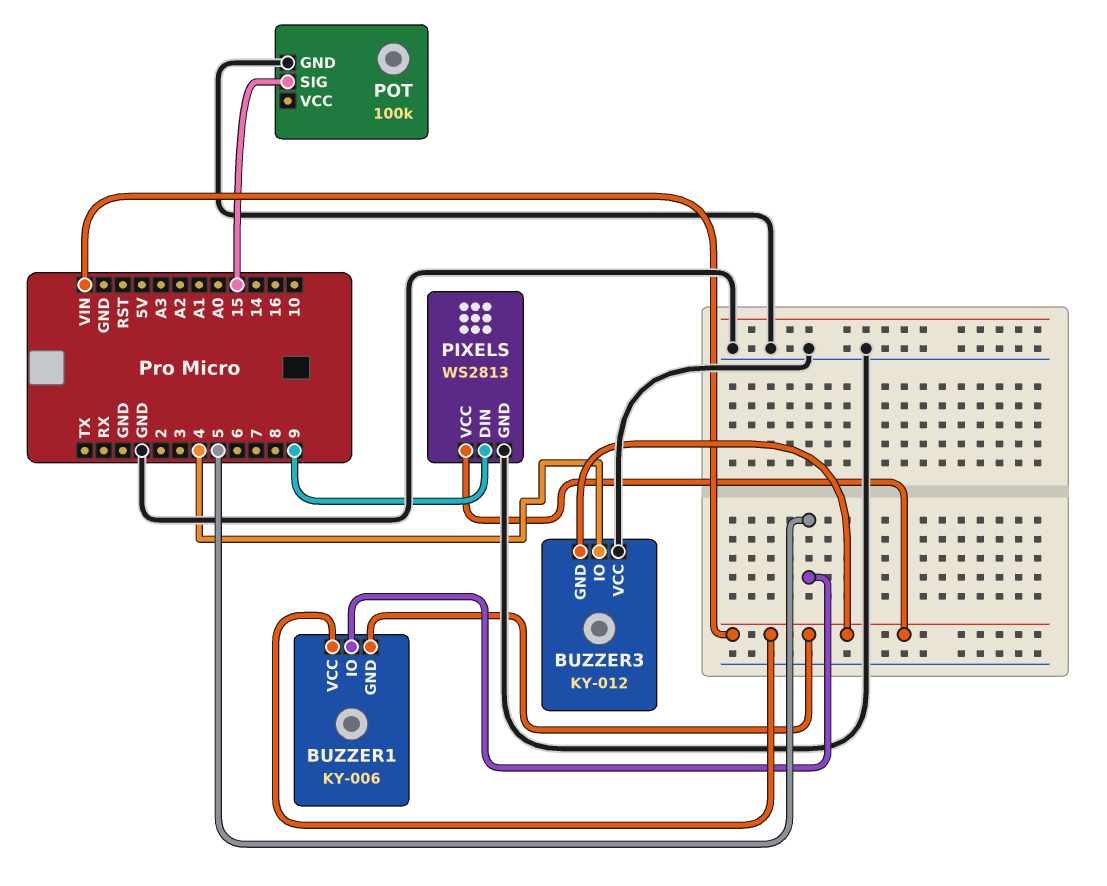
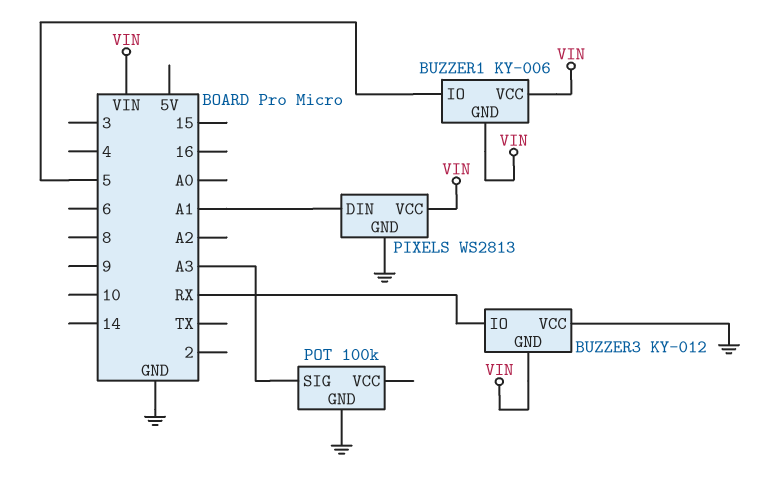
BUZZER3 pin IO: 4 -> RX
PIXELS pin DIN: 9 -> A1
POT pin SIG: 15 -> A3

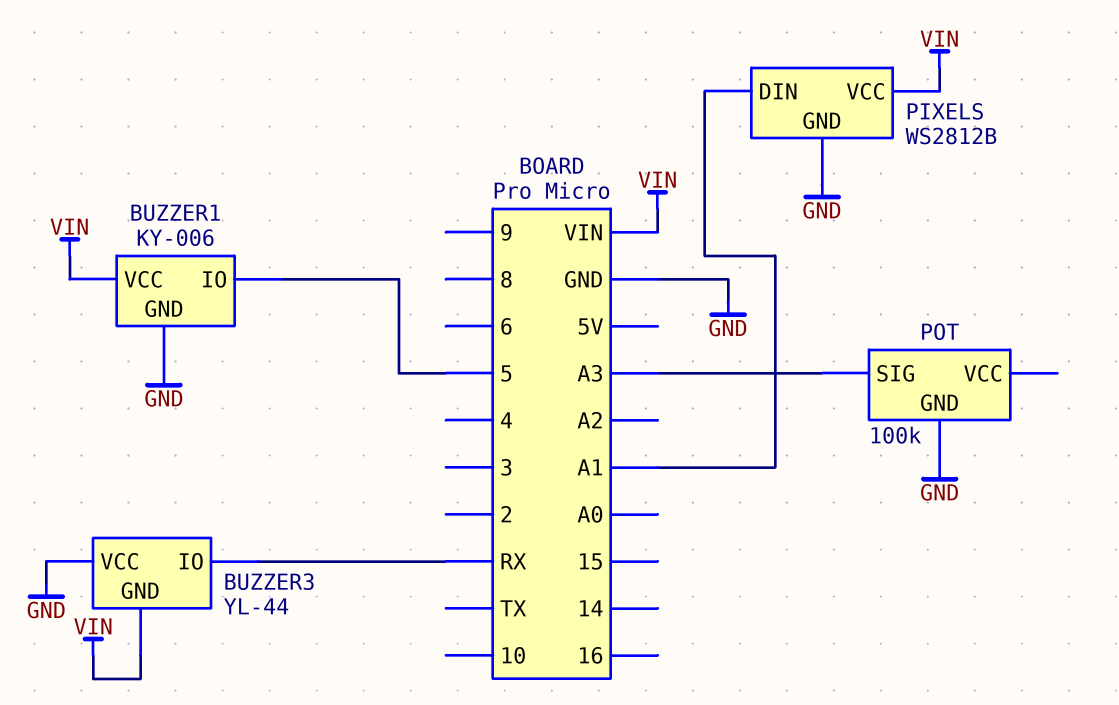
BUZZER1 pin GND: VIN -> GND
BUZZER3: KY-012 -> YL-44
PIXELS: WS2813 -> WS2812B

